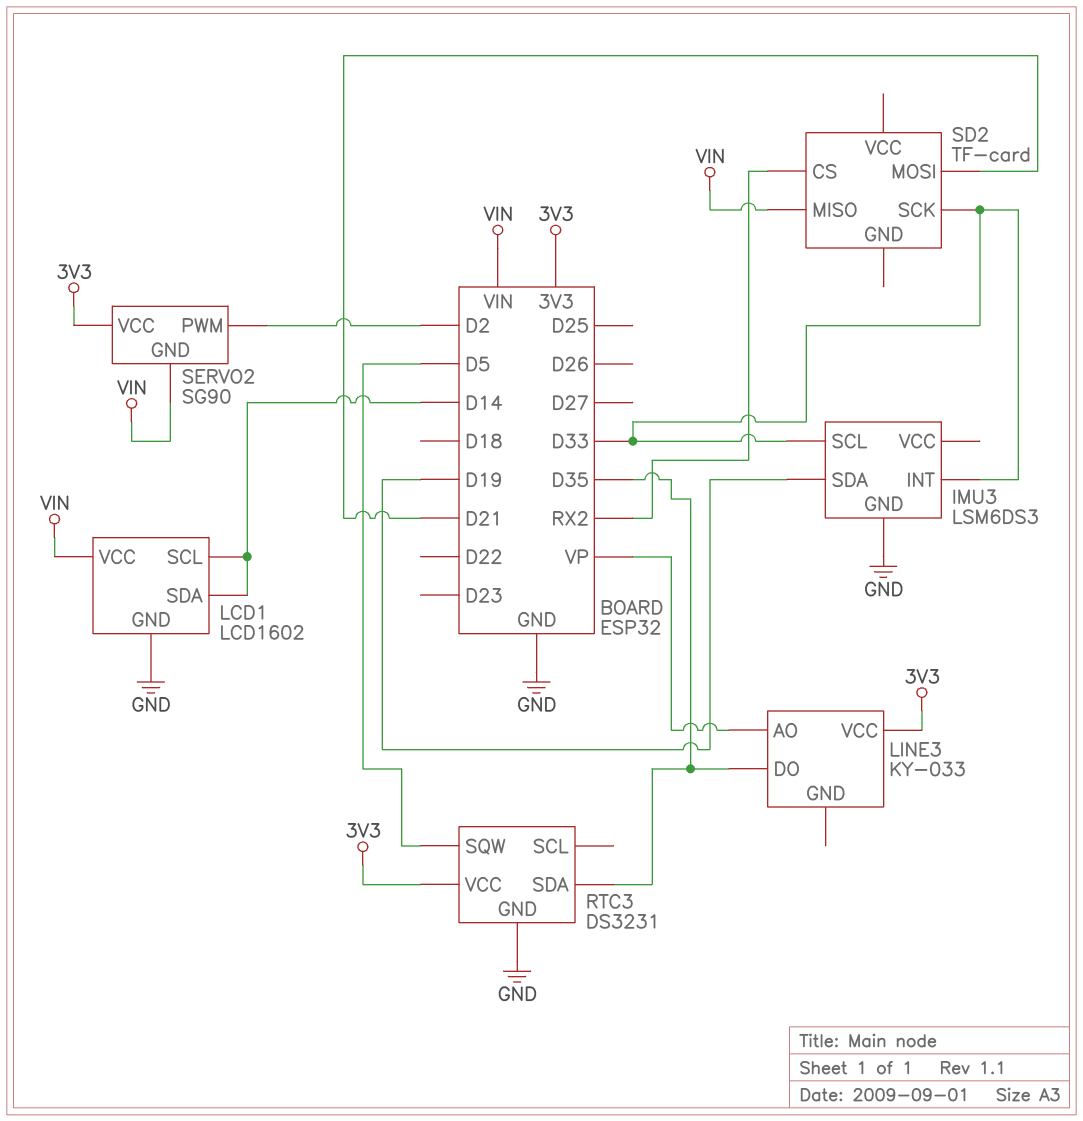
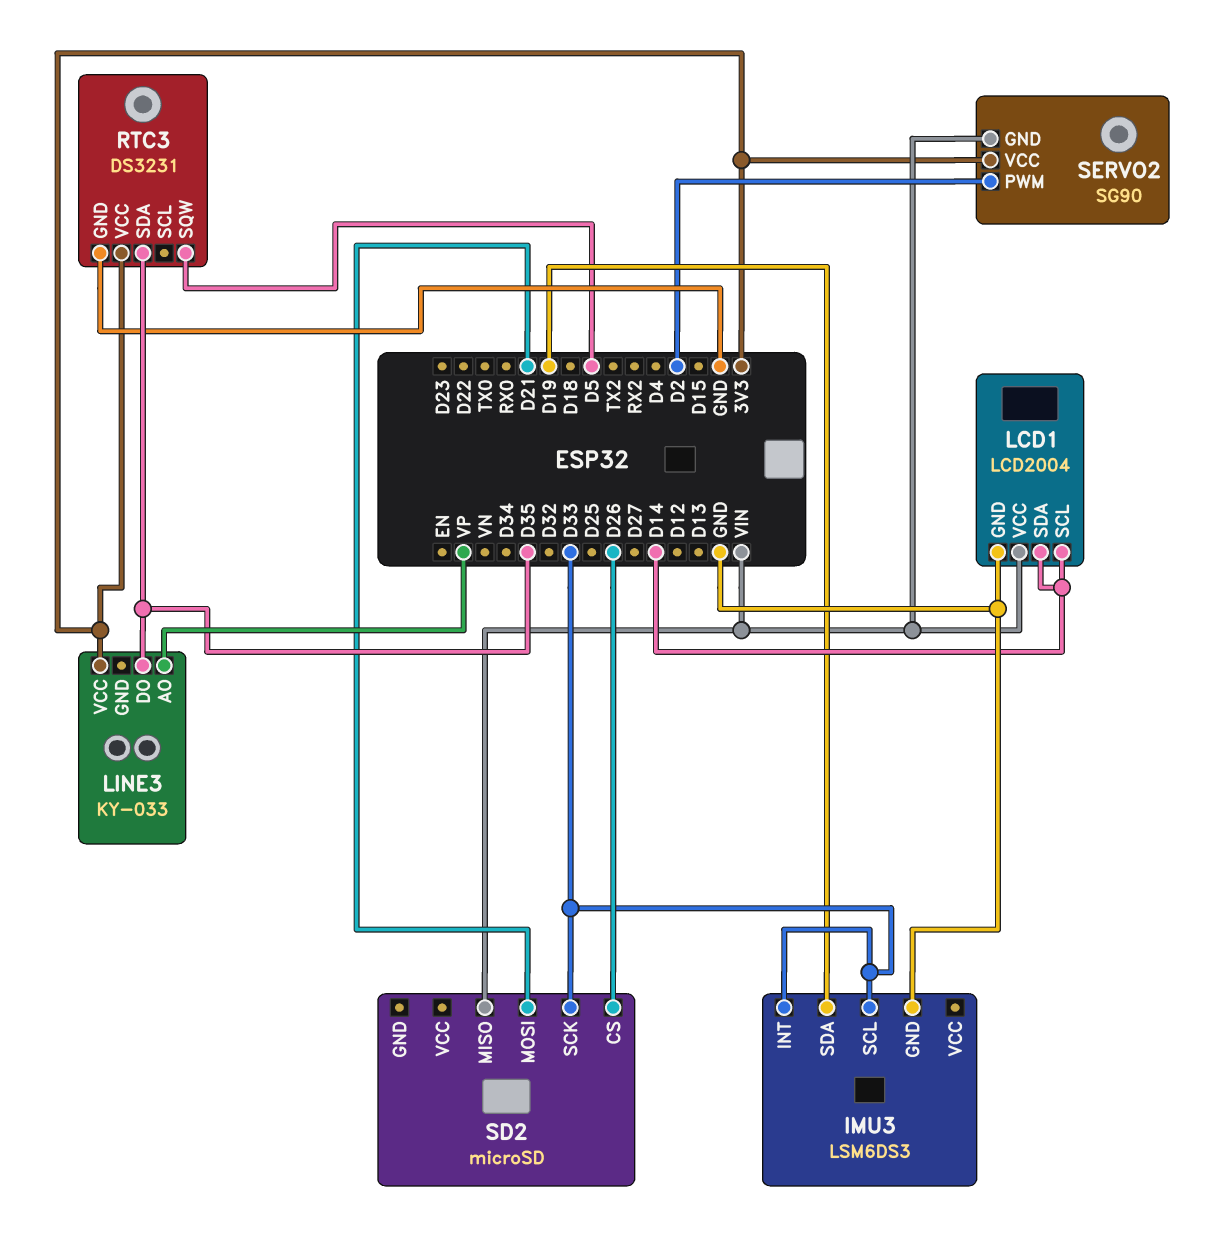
LCD1: LCD1602 -> LCD2004
SD2: TF-card -> microSD
SD2 pin CS: RX2 -> D26

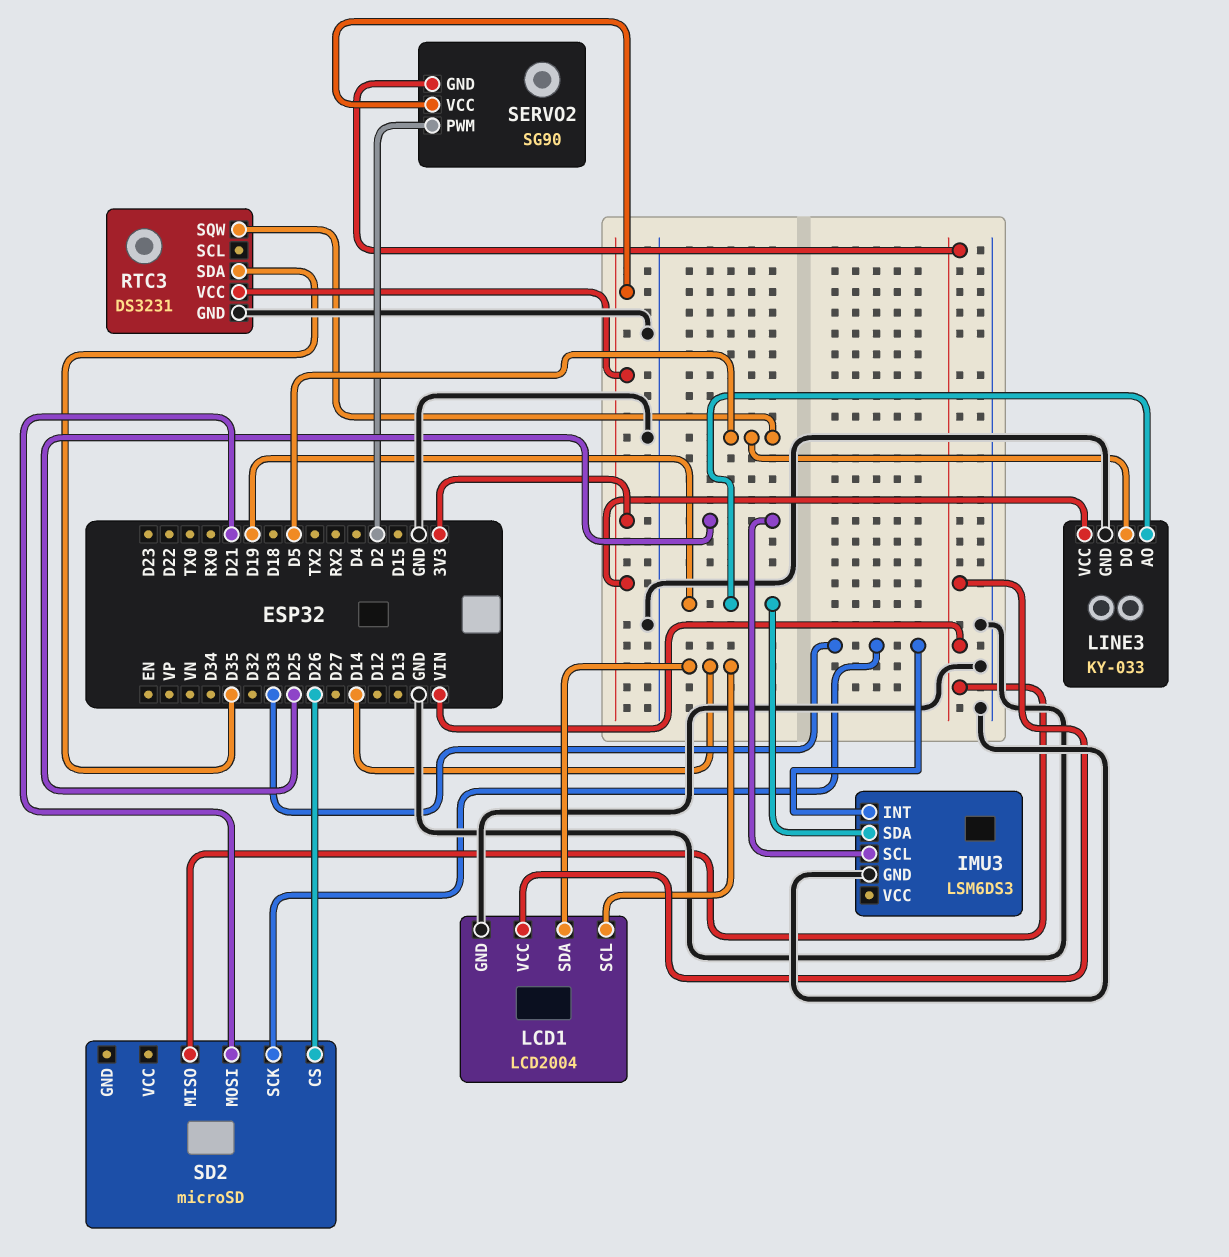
IMU3 pin SCL: D33 -> D25
LINE3 pin AO: VP -> D19
LINE3 pin DO: D35 -> D5
LINE3 pin GND: none -> GND

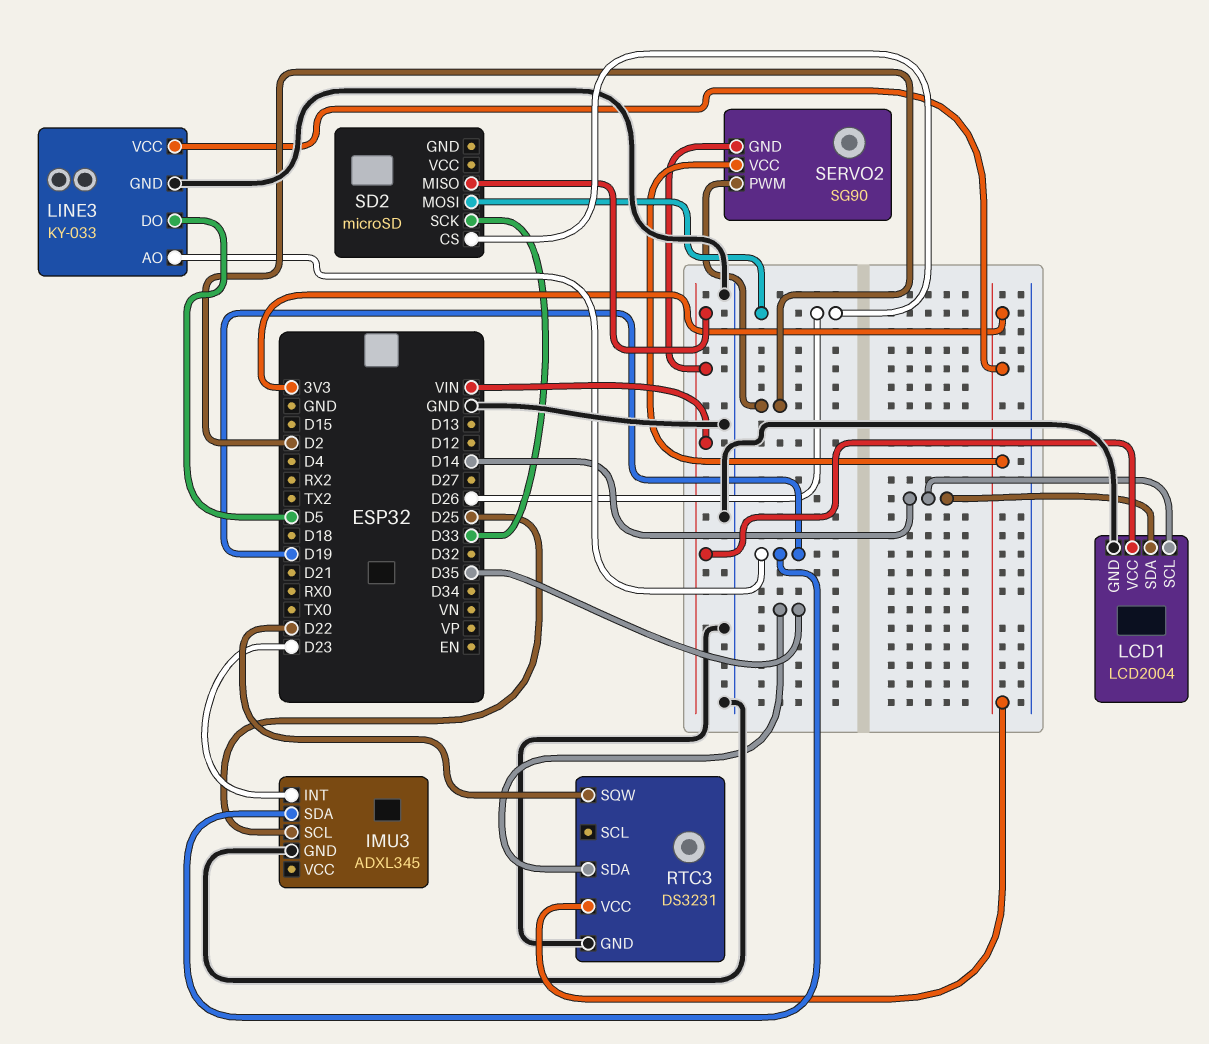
IMU3: LSM6DS3 -> ADXL345
IMU3 pin INT: D33 -> D23
RTC3 pin SQW: D5 -> D22
SD2 pin MOSI: D21 -> D26

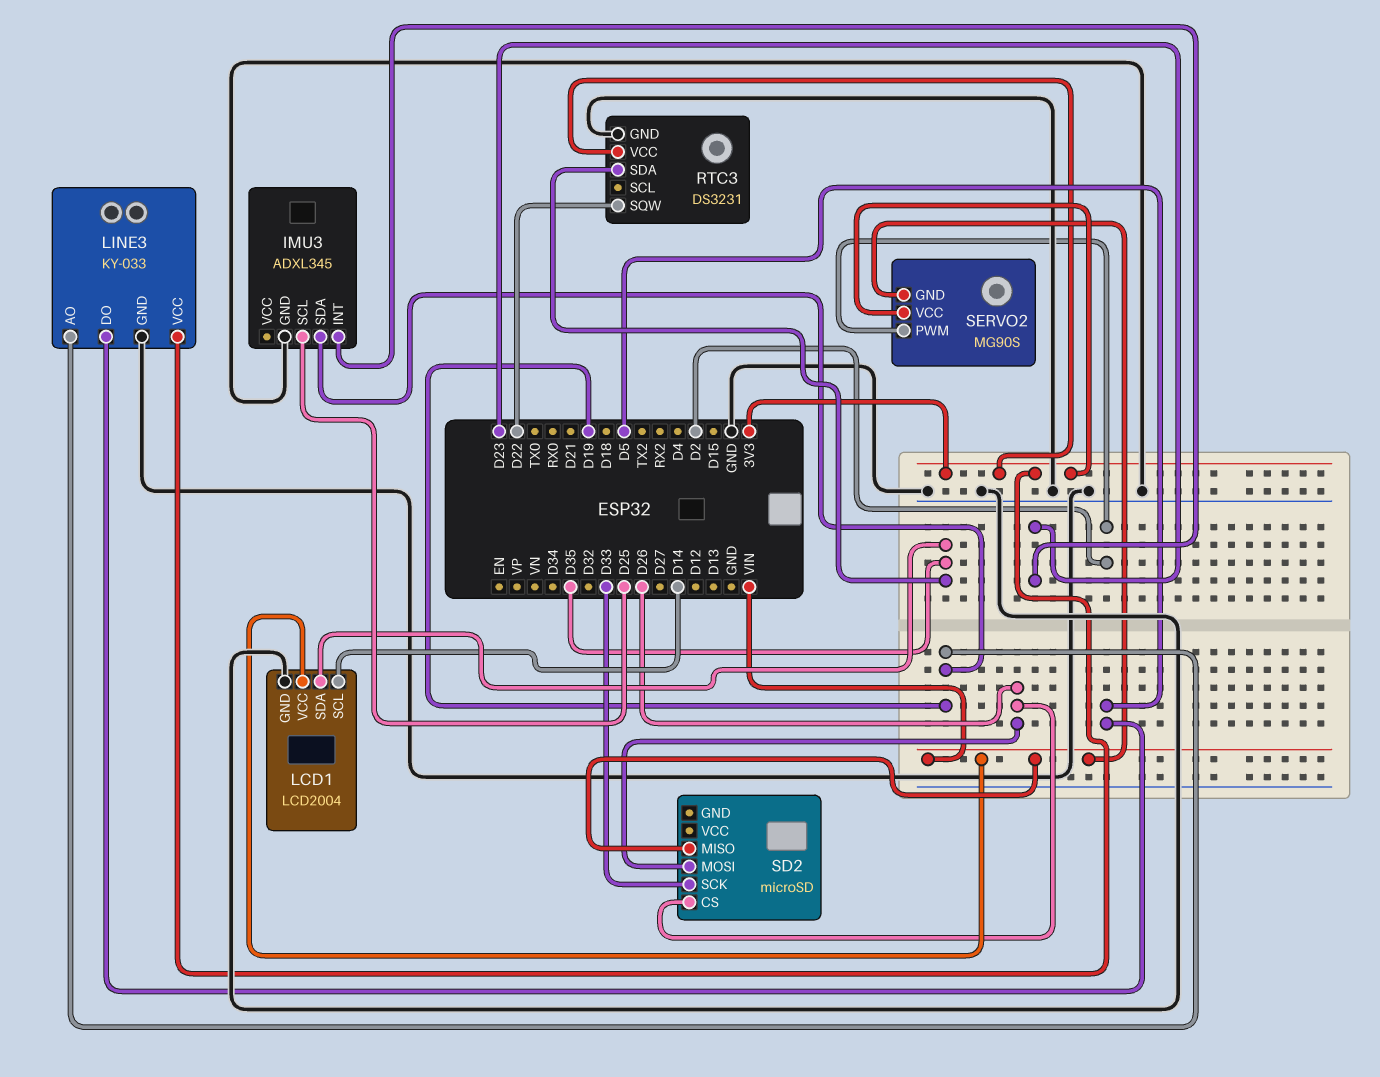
LCD1 pin SDA: D14 -> D35
SERVO2: SG90 -> MG90S

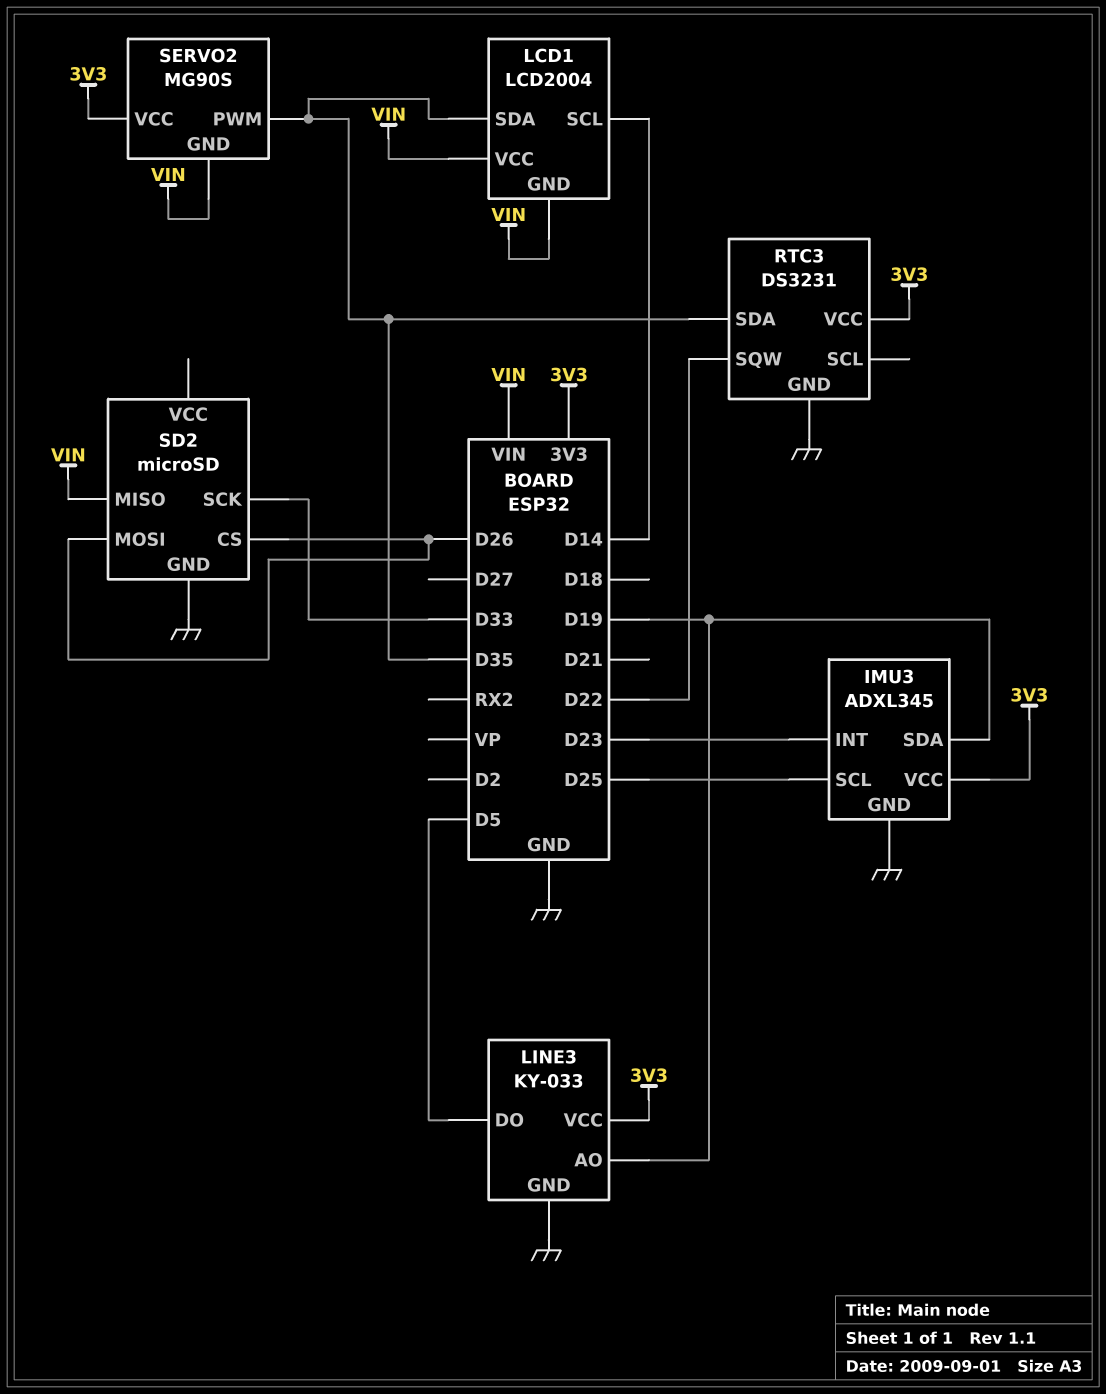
IMU3 pin VCC: none -> 3V3
LCD1 pin GND: GND -> VIN
SD2 pin GND: none -> GND
SERVO2 pin PWM: D2 -> D35

